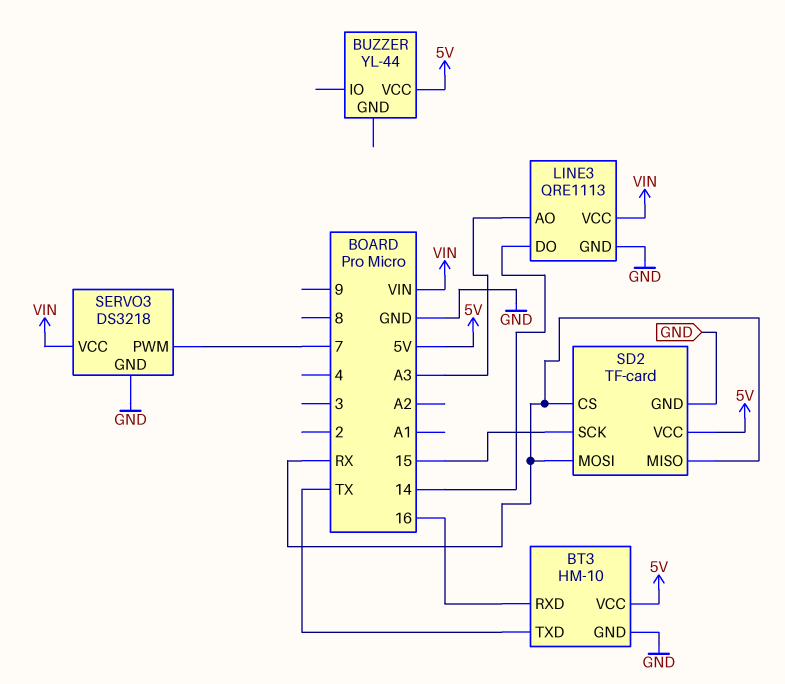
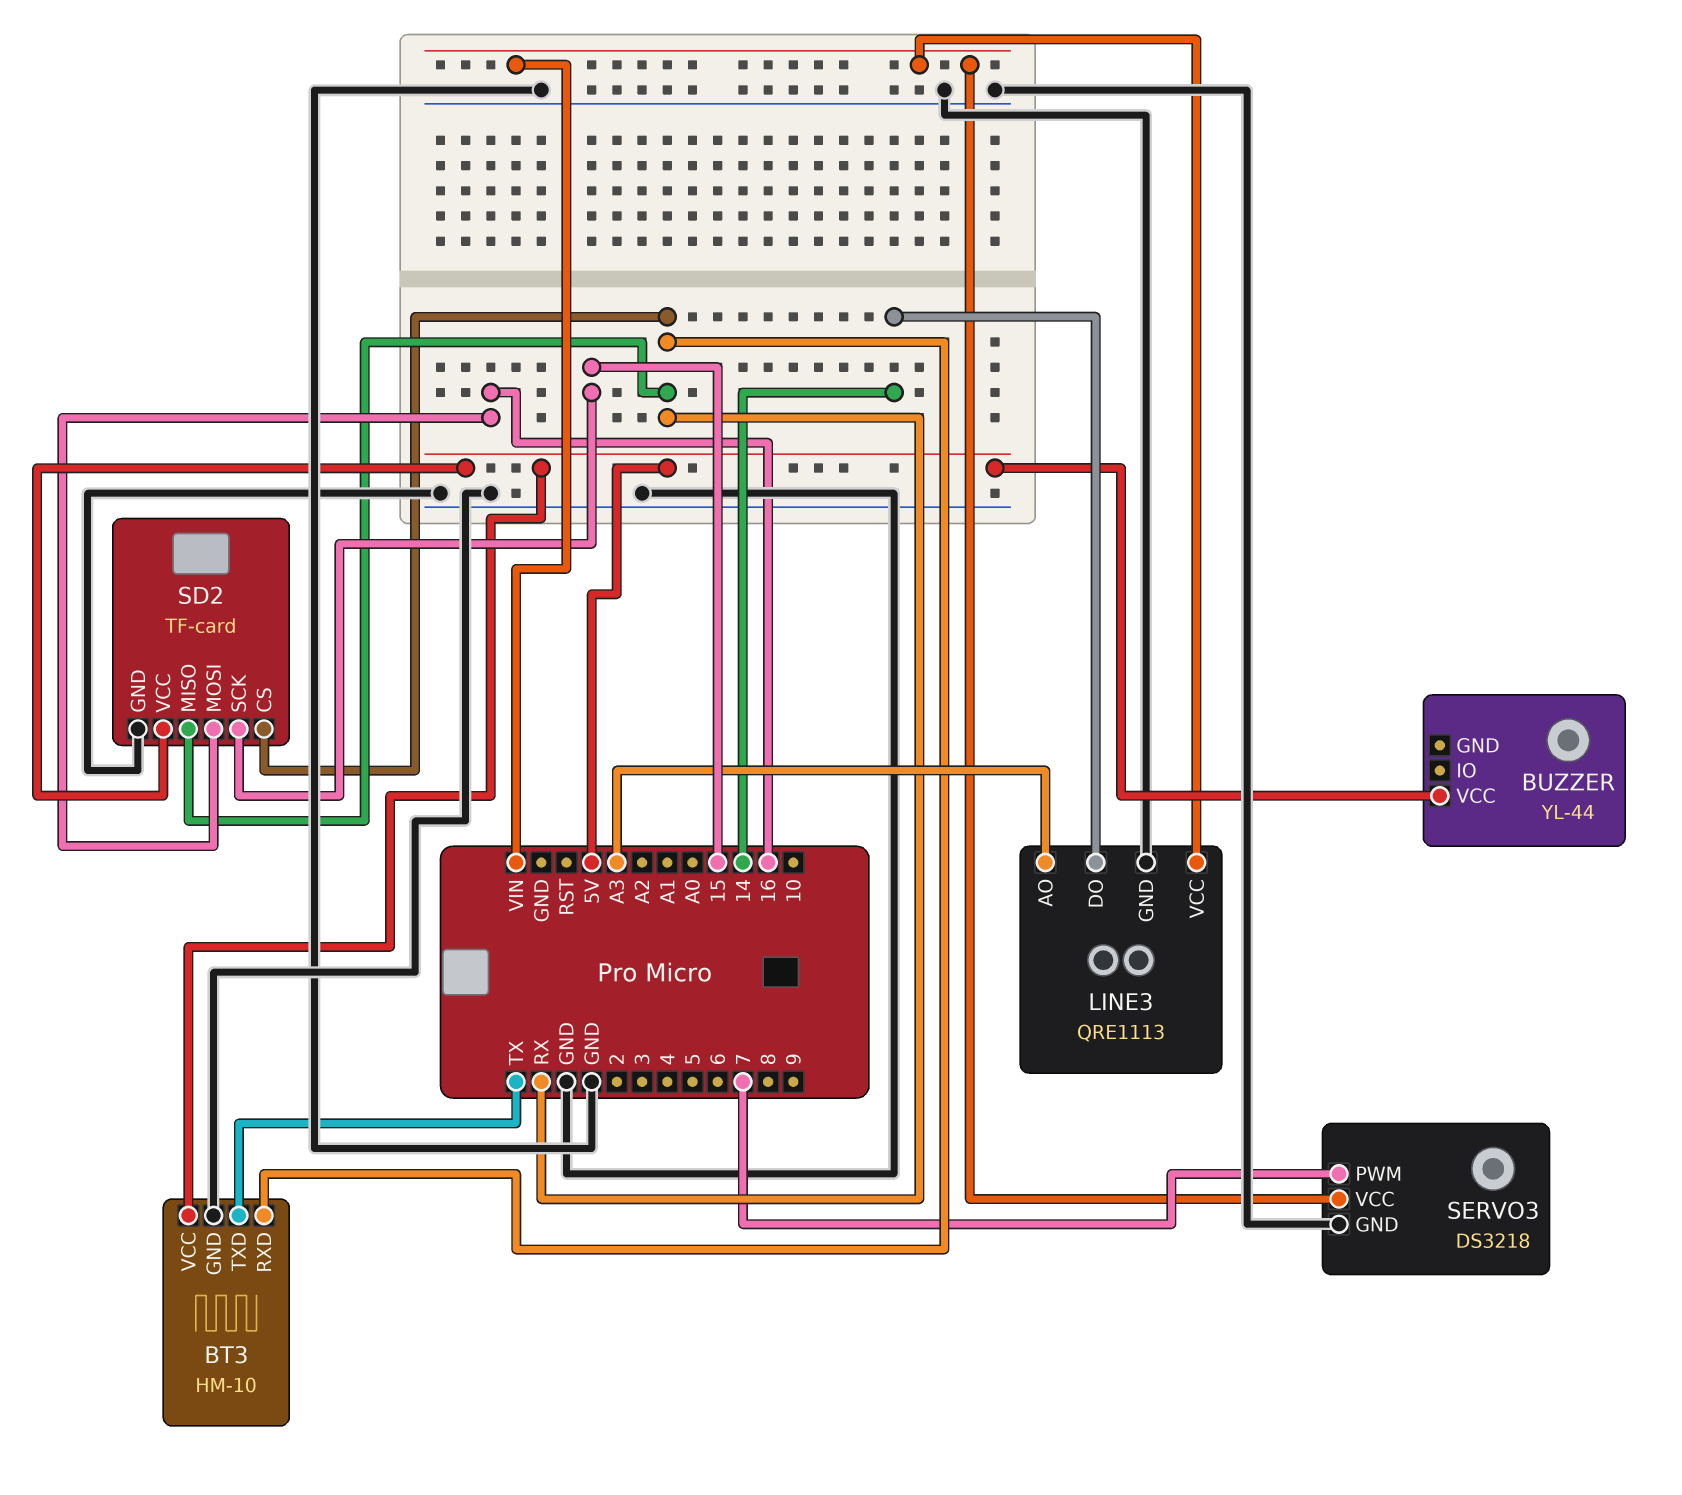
BT3 pin RXD: 16 -> RX
SD2 pin MOSI: RX -> 16

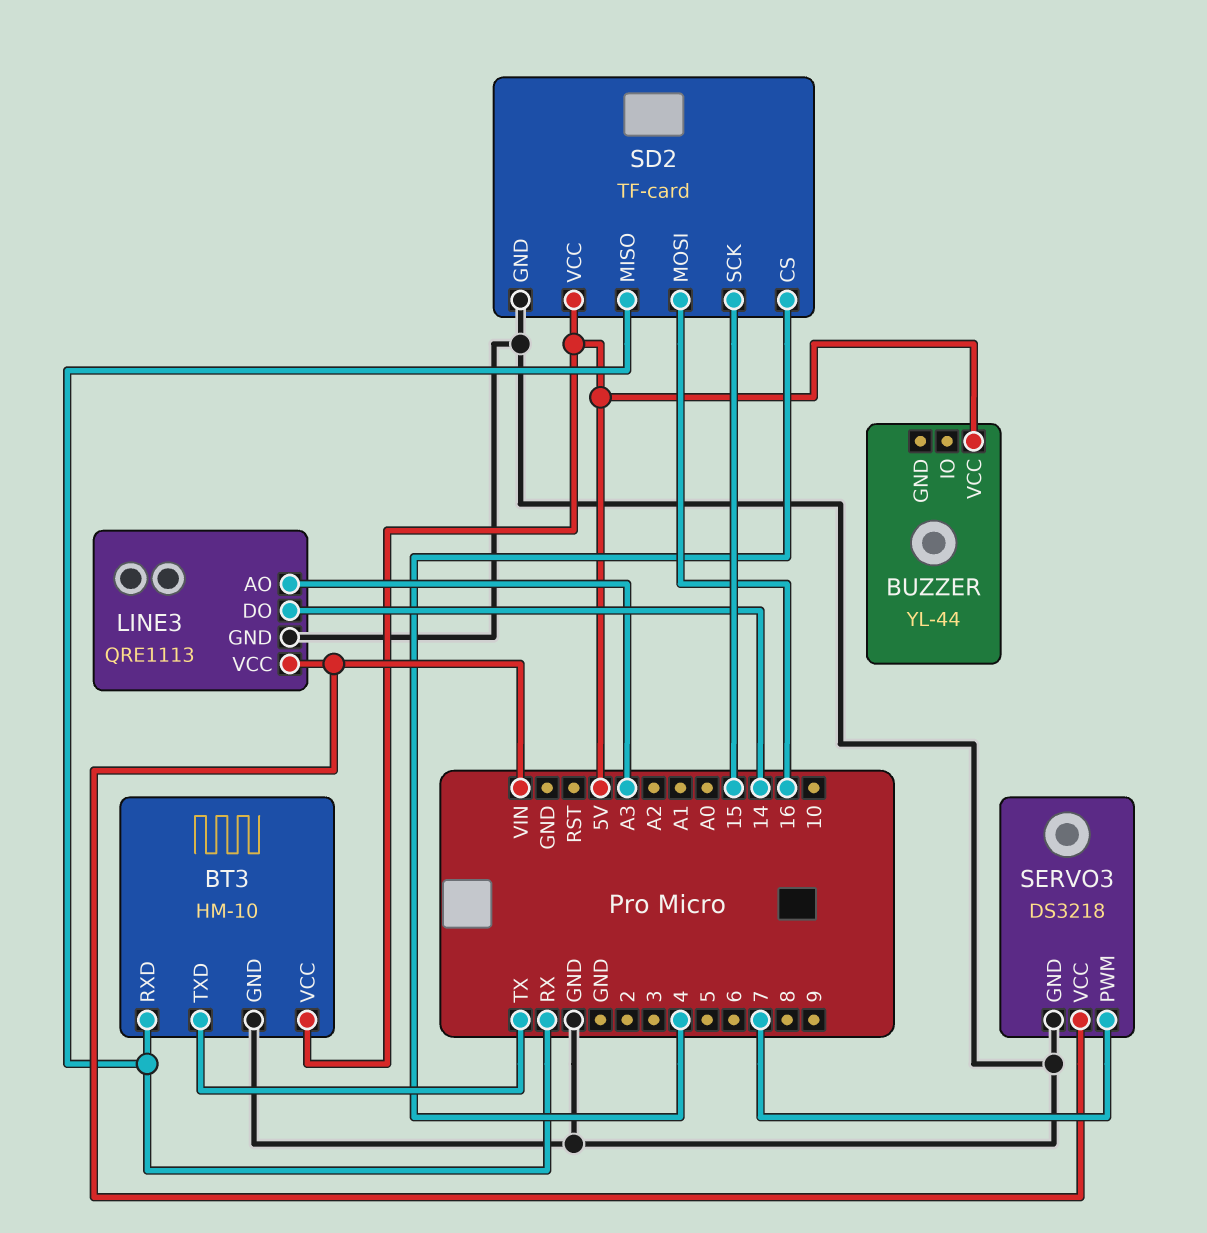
SD2 pin CS: RX -> 4

